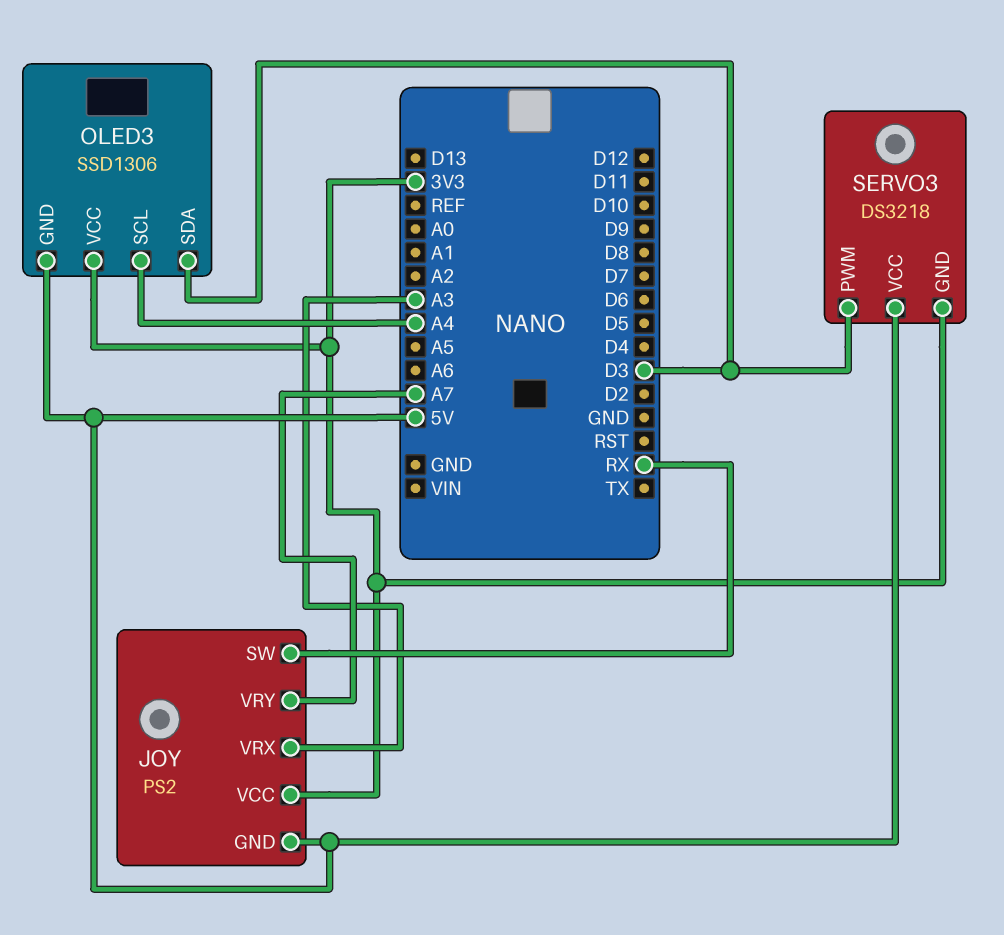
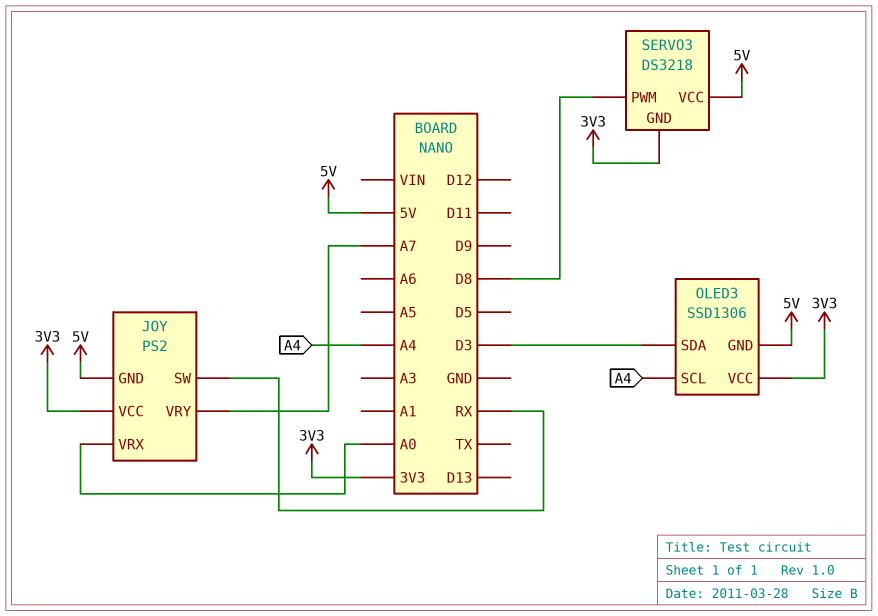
JOY pin VRX: A3 -> A0
SERVO3 pin PWM: D3 -> D8

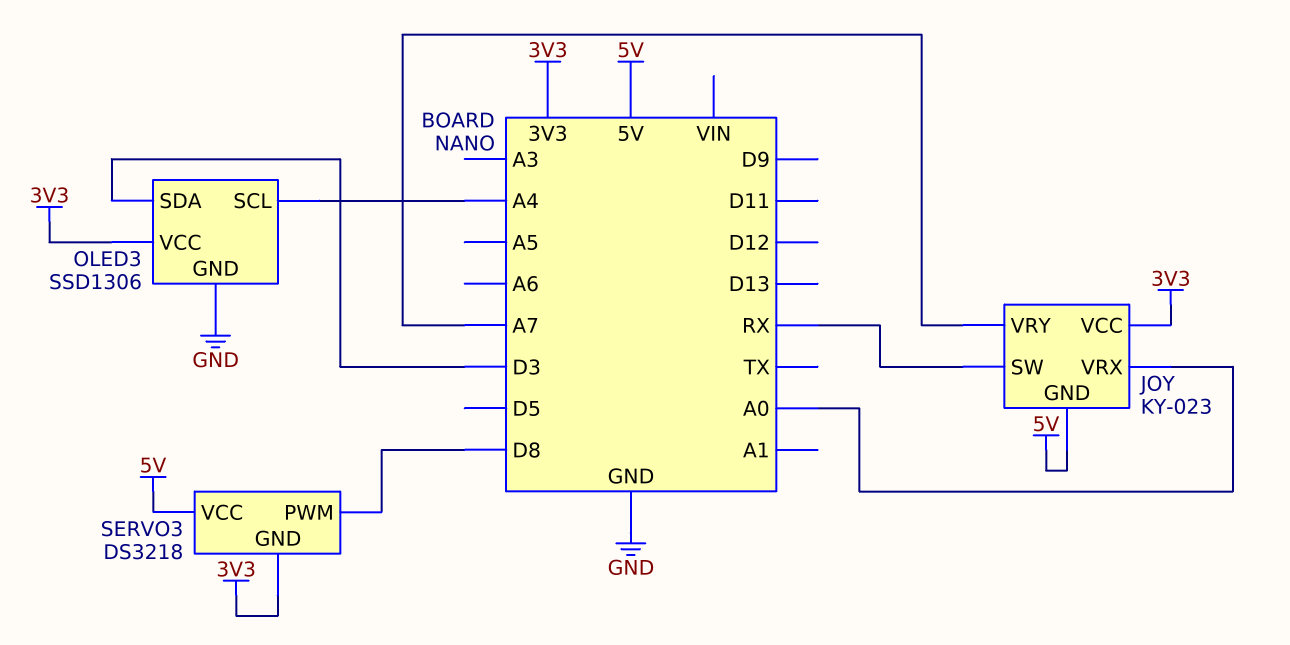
JOY: PS2 -> KY-023
OLED3 pin GND: 5V -> GND

